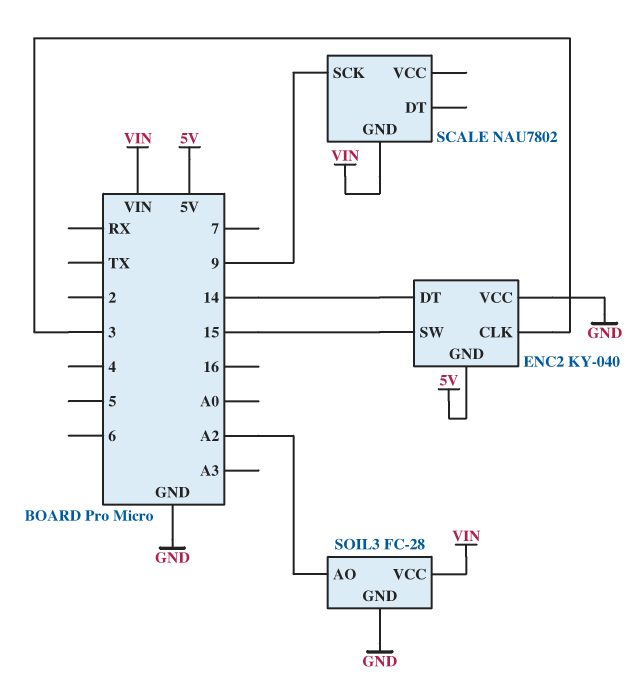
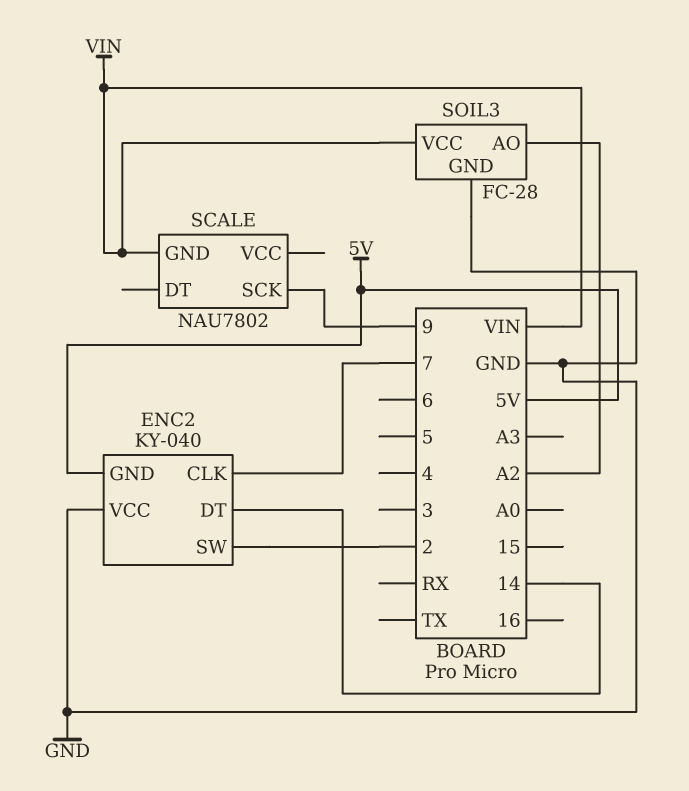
ENC2 pin CLK: 3 -> 7
ENC2 pin SW: 15 -> 2

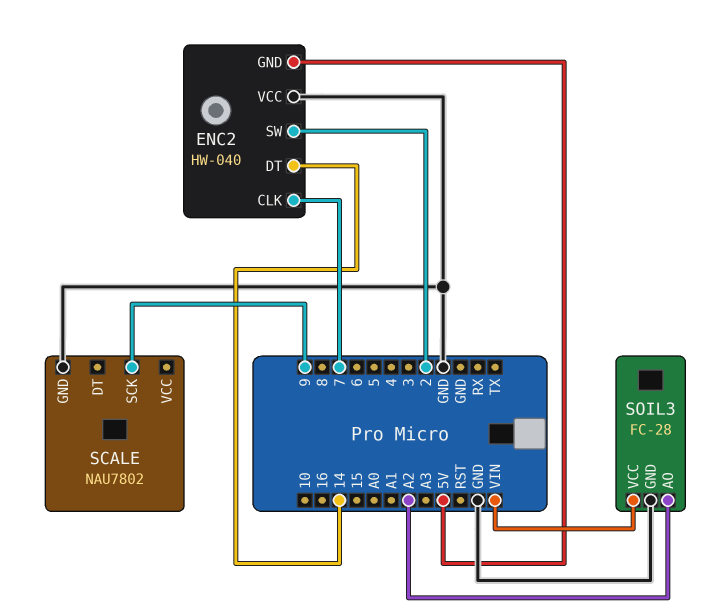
ENC2: KY-040 -> HW-040
SCALE pin GND: VIN -> GND

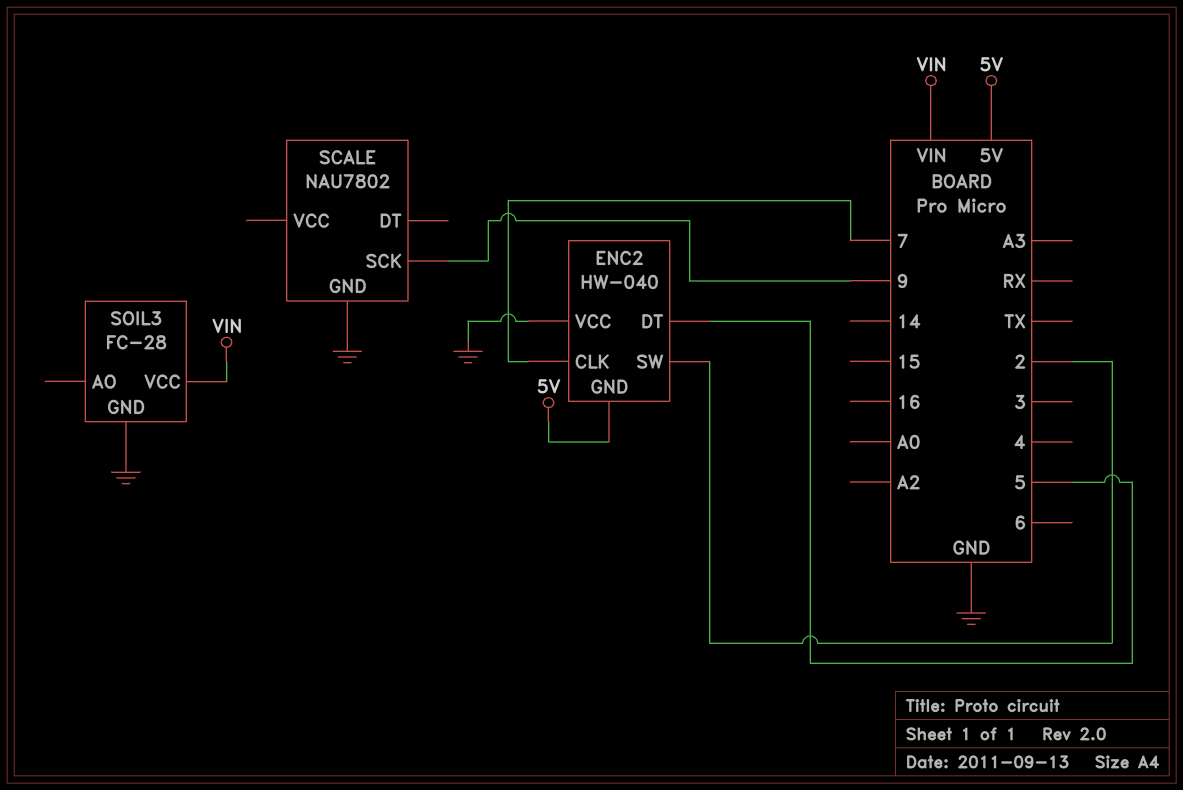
ENC2 pin DT: 14 -> 5
SOIL3 pin AO: A2 -> none

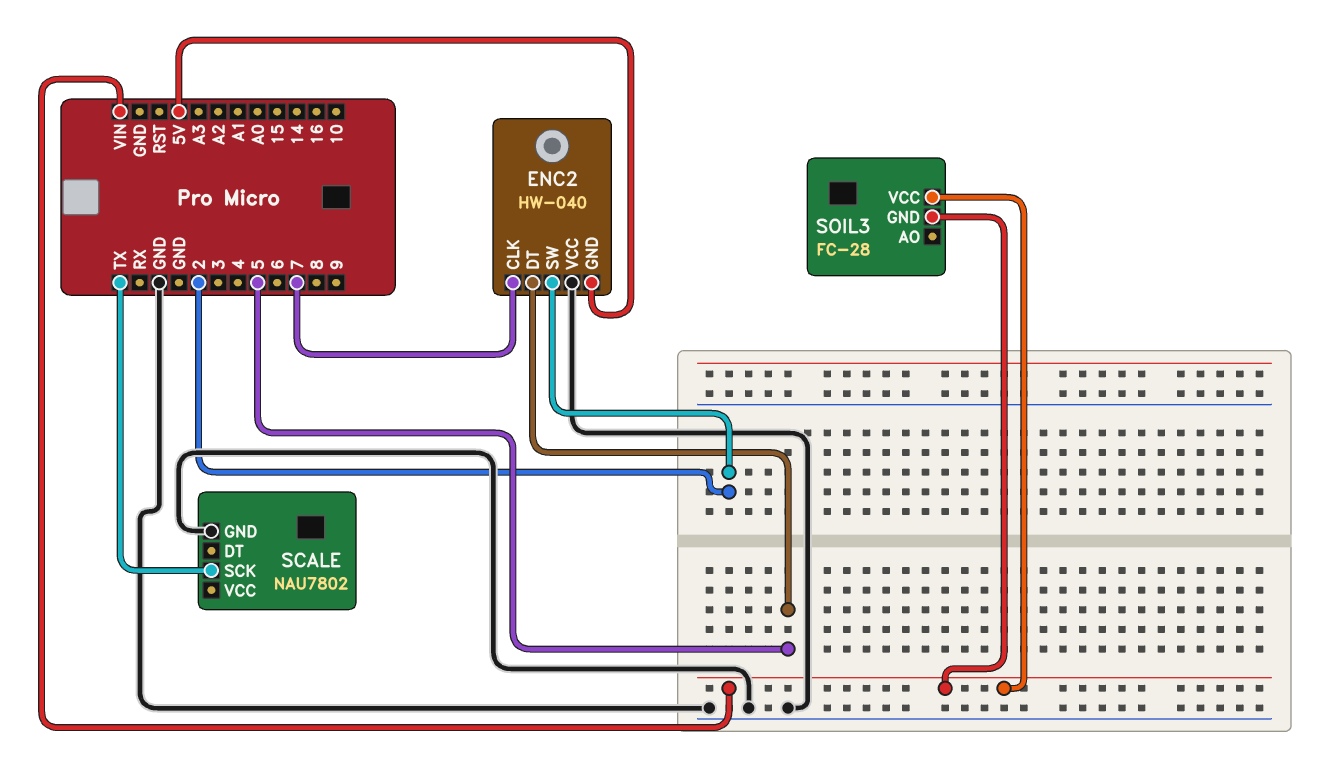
SCALE pin SCK: 9 -> TX
SOIL3 pin GND: GND -> VIN

